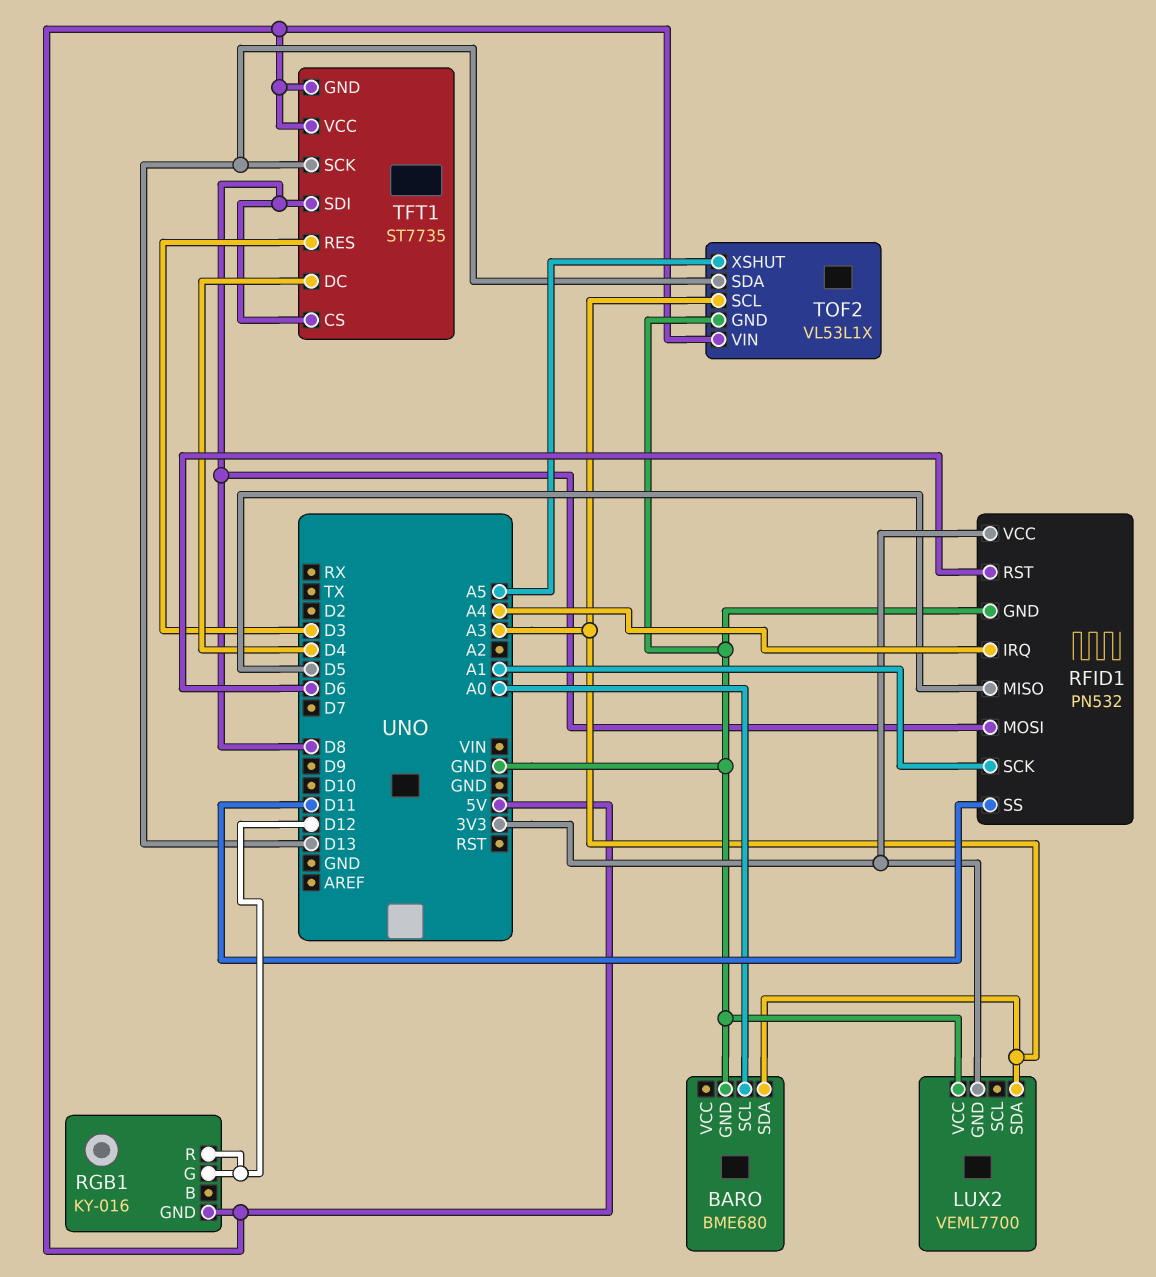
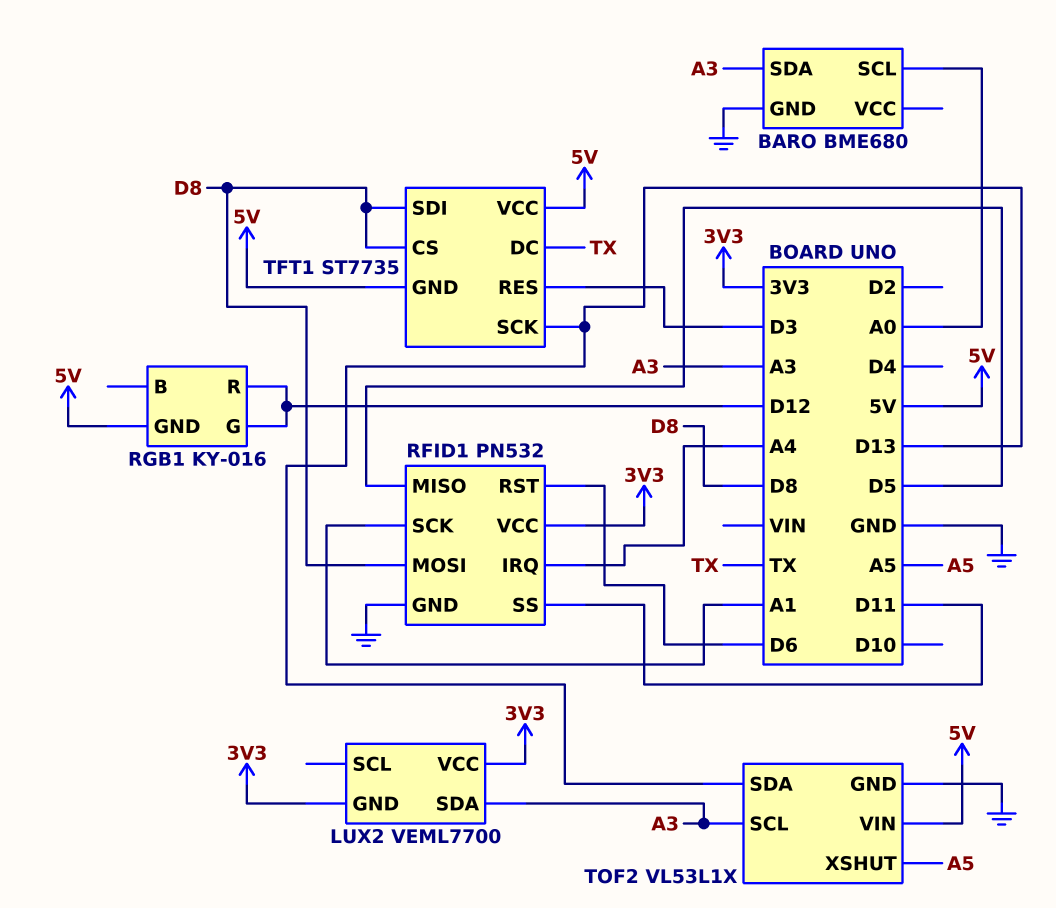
LUX2 pin VCC: GND -> 3V3
TFT1 pin DC: D4 -> TX

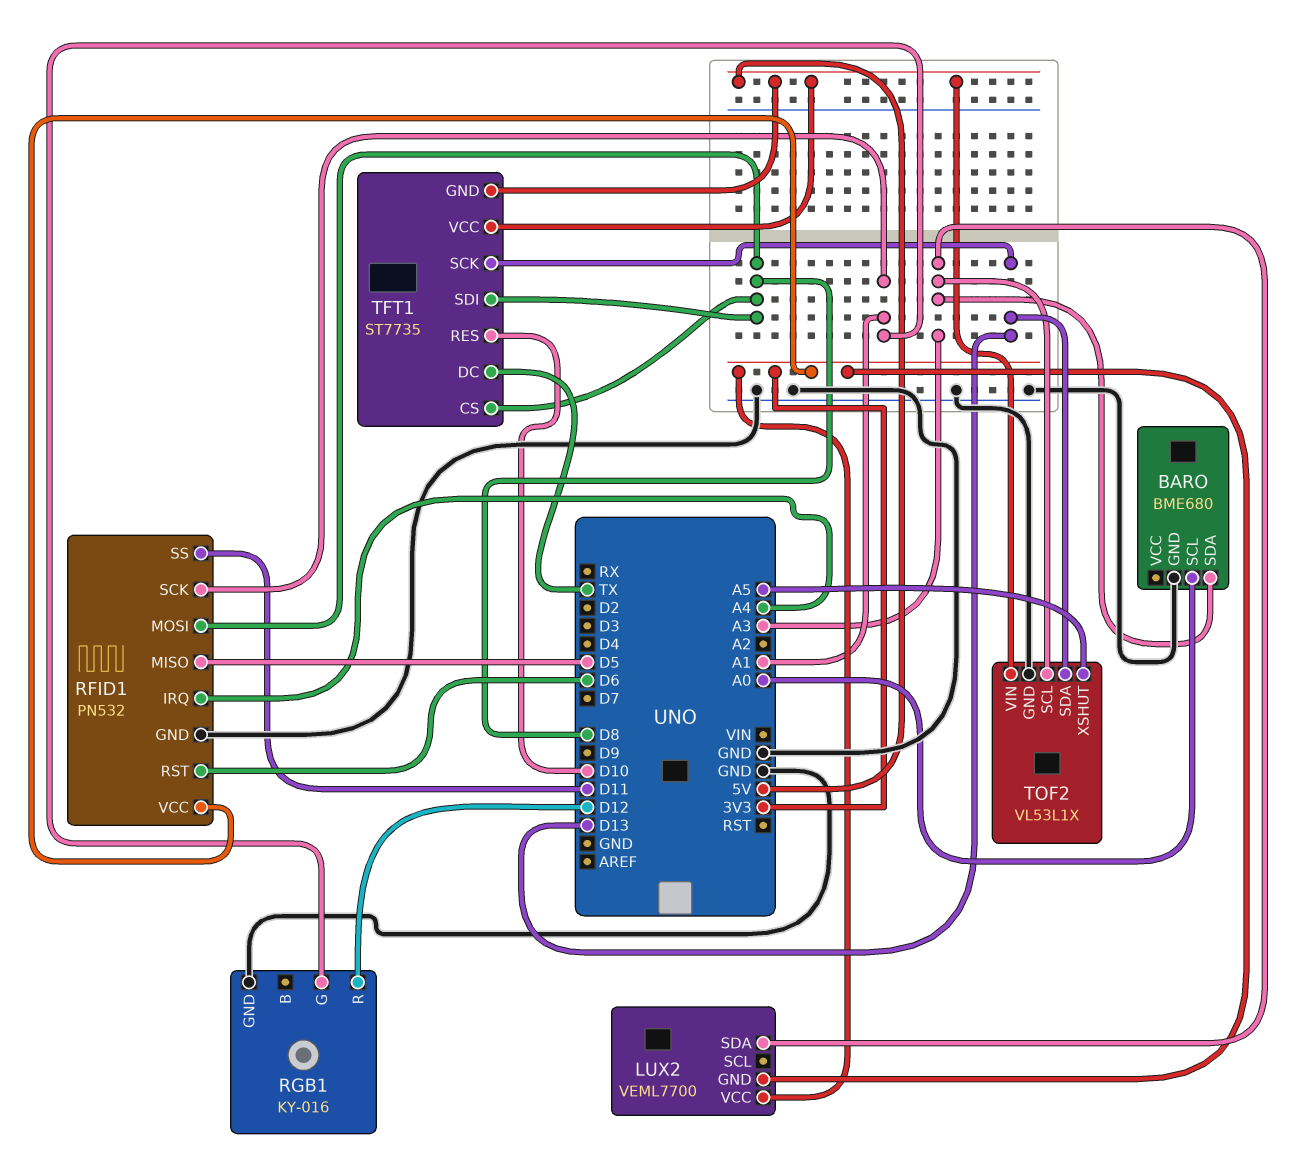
RGB1 pin G: D12 -> A1
RGB1 pin GND: 5V -> GND
TFT1 pin RES: D3 -> D10

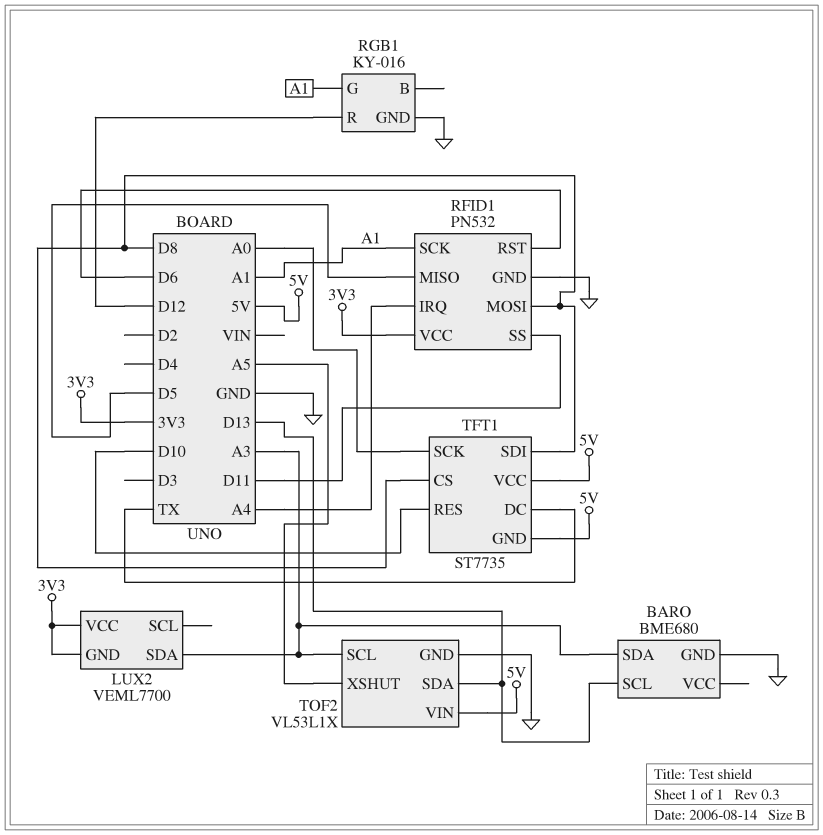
BARO pin SCL: A0 -> D13
TFT1 pin SCK: D13 -> A0

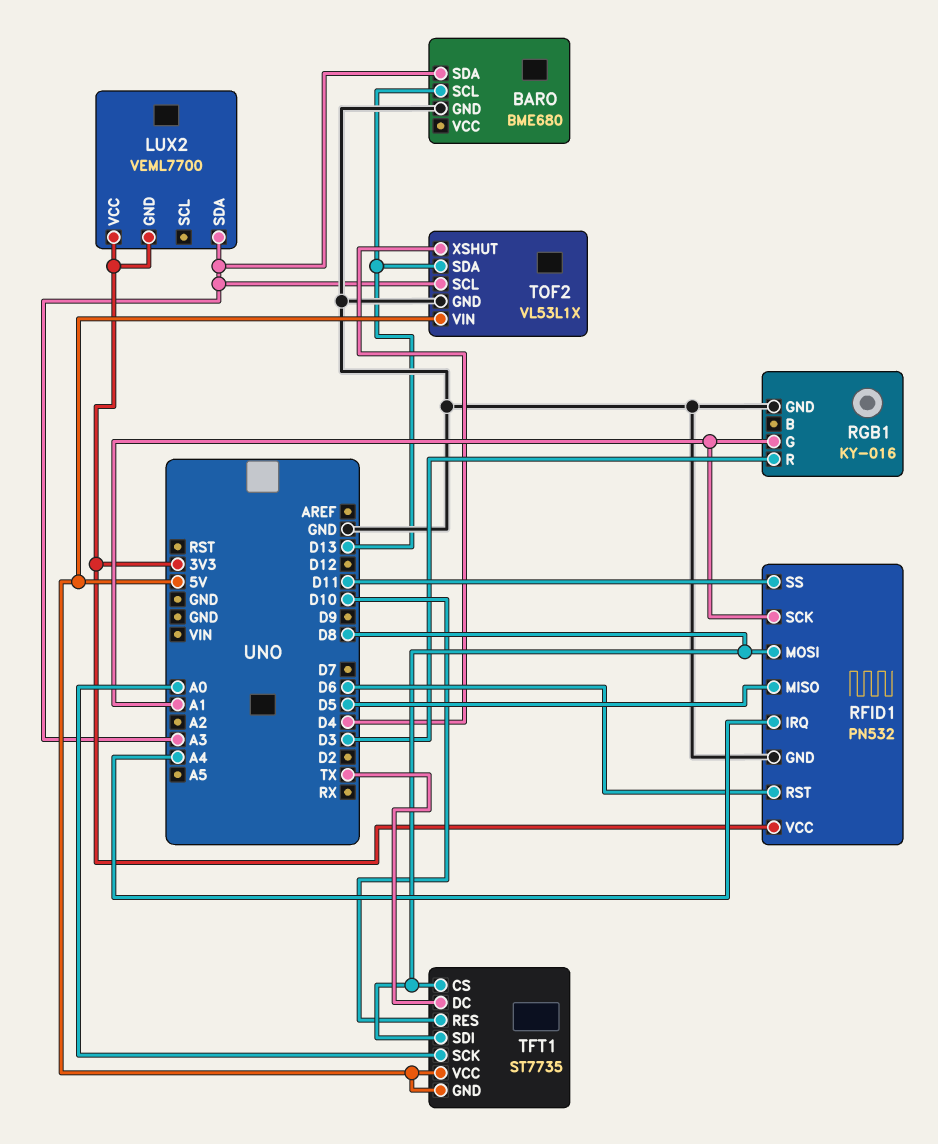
RGB1 pin R: D12 -> D3
TOF2 pin XSHUT: A5 -> D4

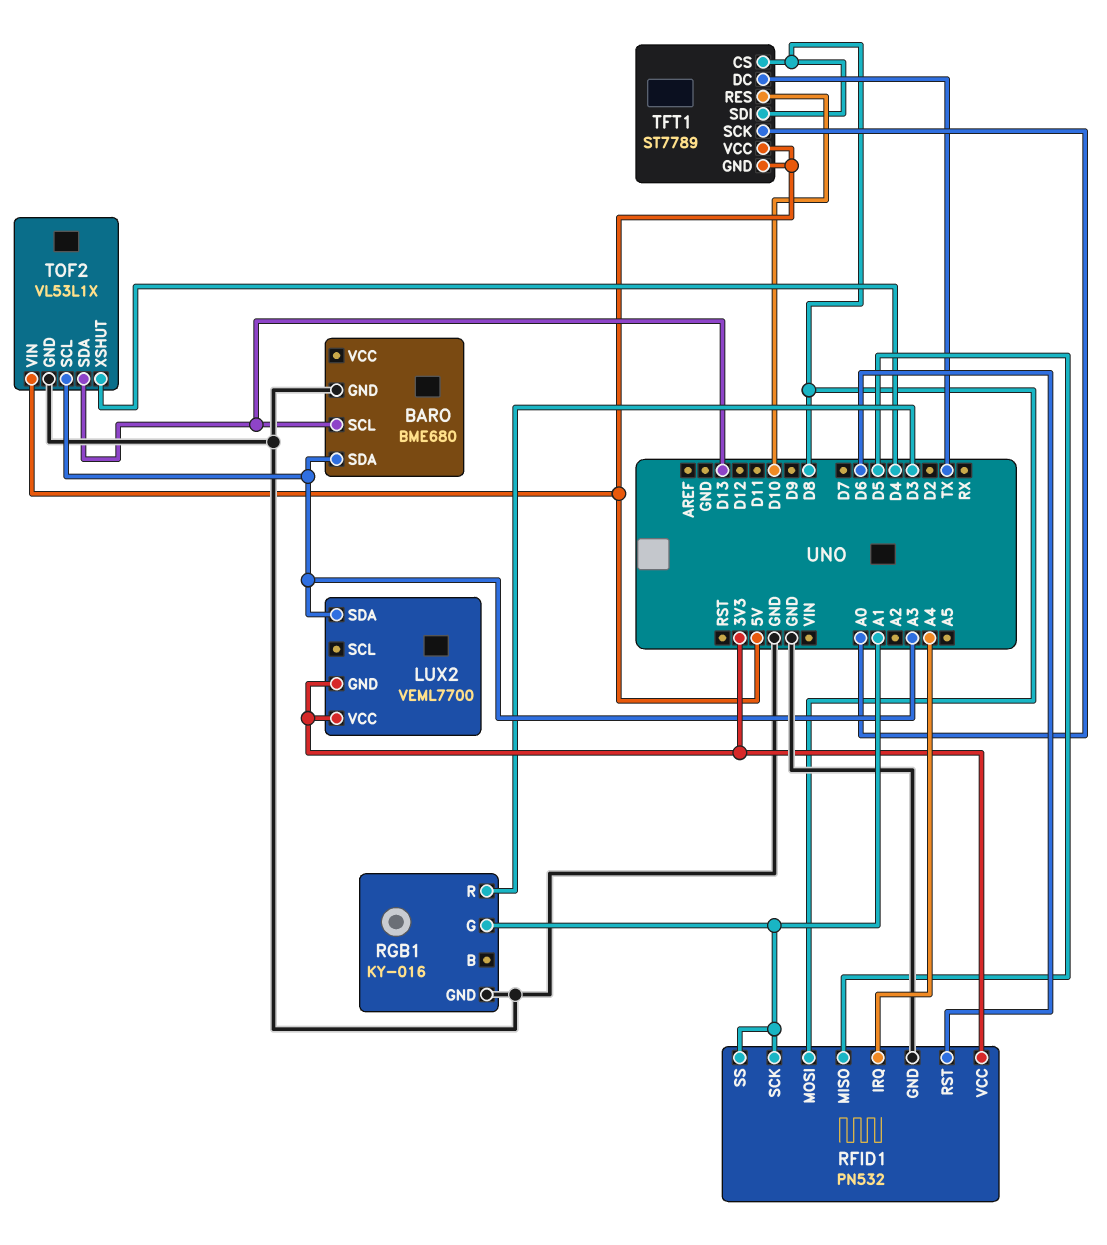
RFID1 pin SS: D11 -> A1
TFT1: ST7735 -> ST7789

